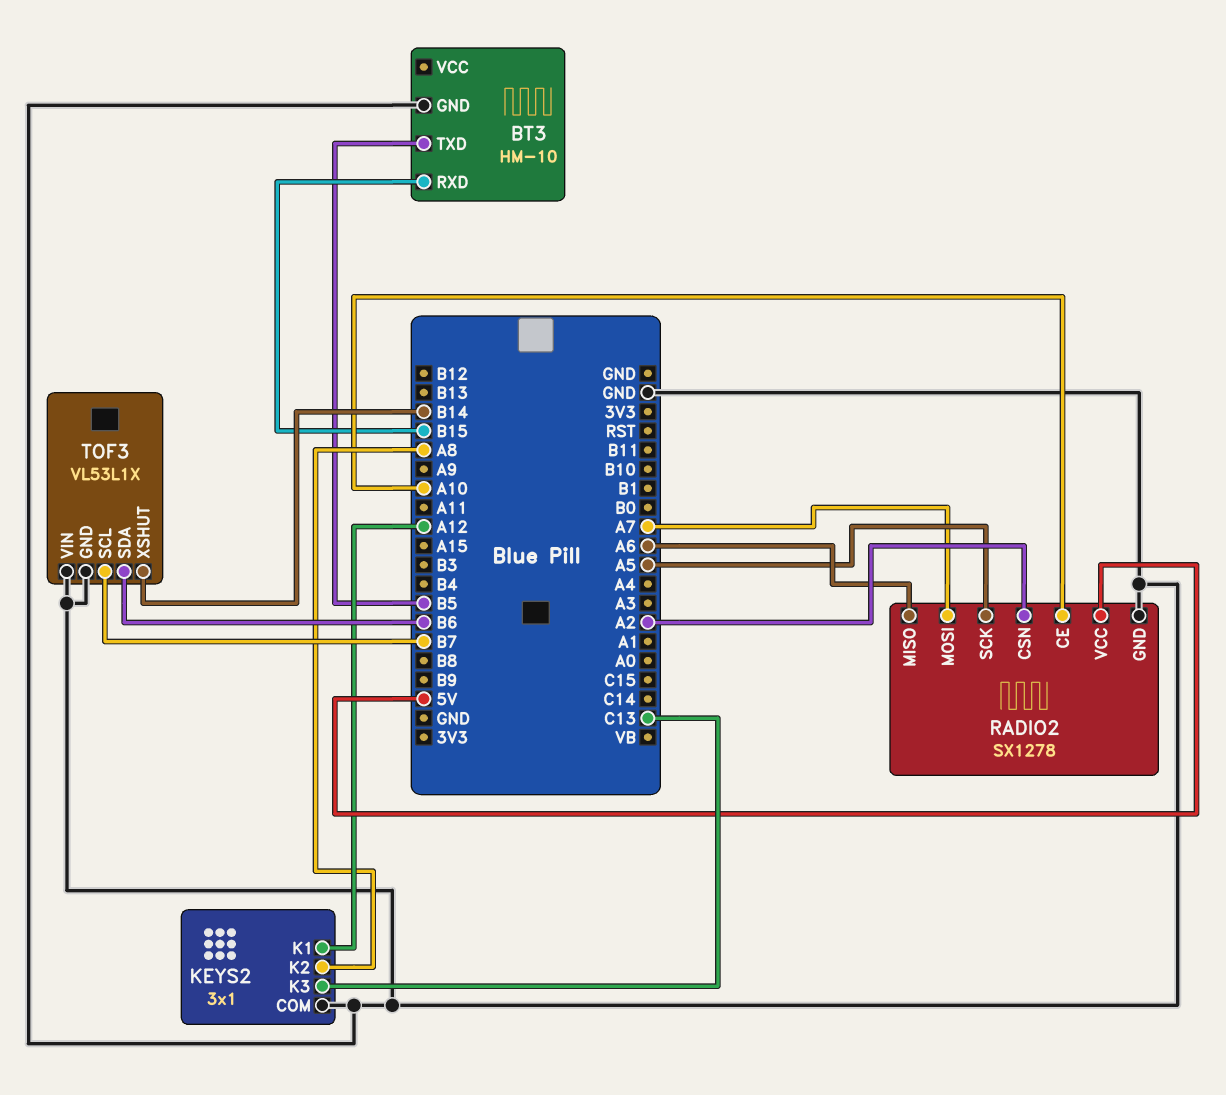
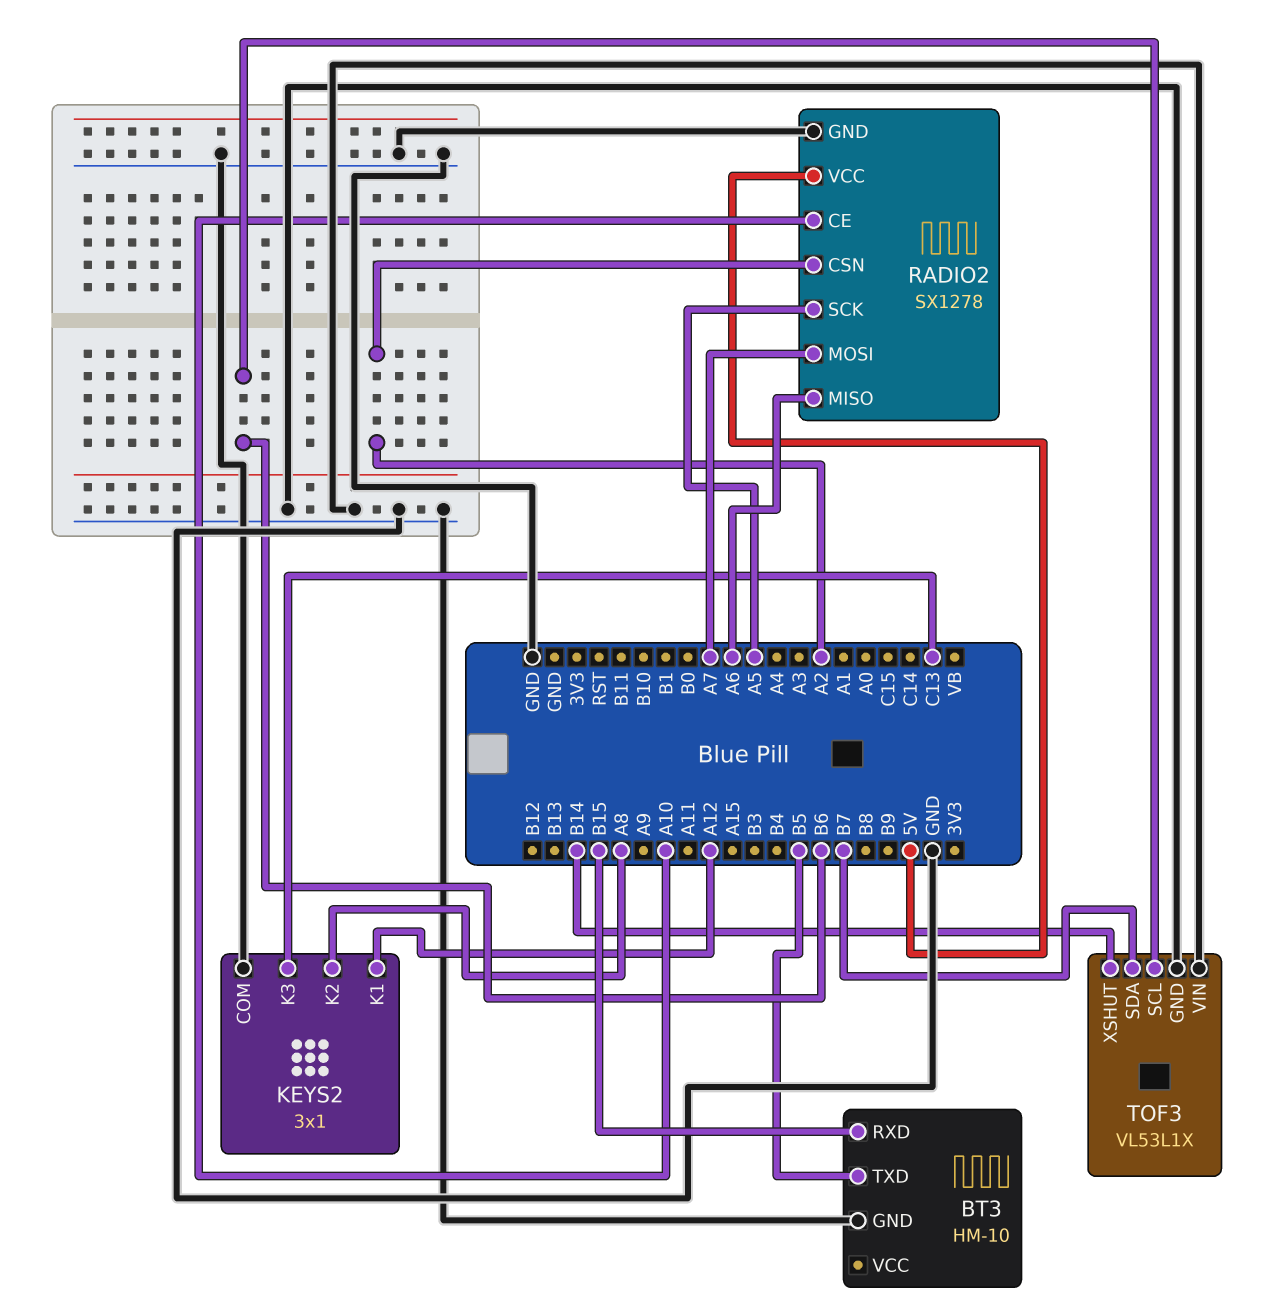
TOF3 pin SCL: B7 -> B6
TOF3 pin SDA: B6 -> B7

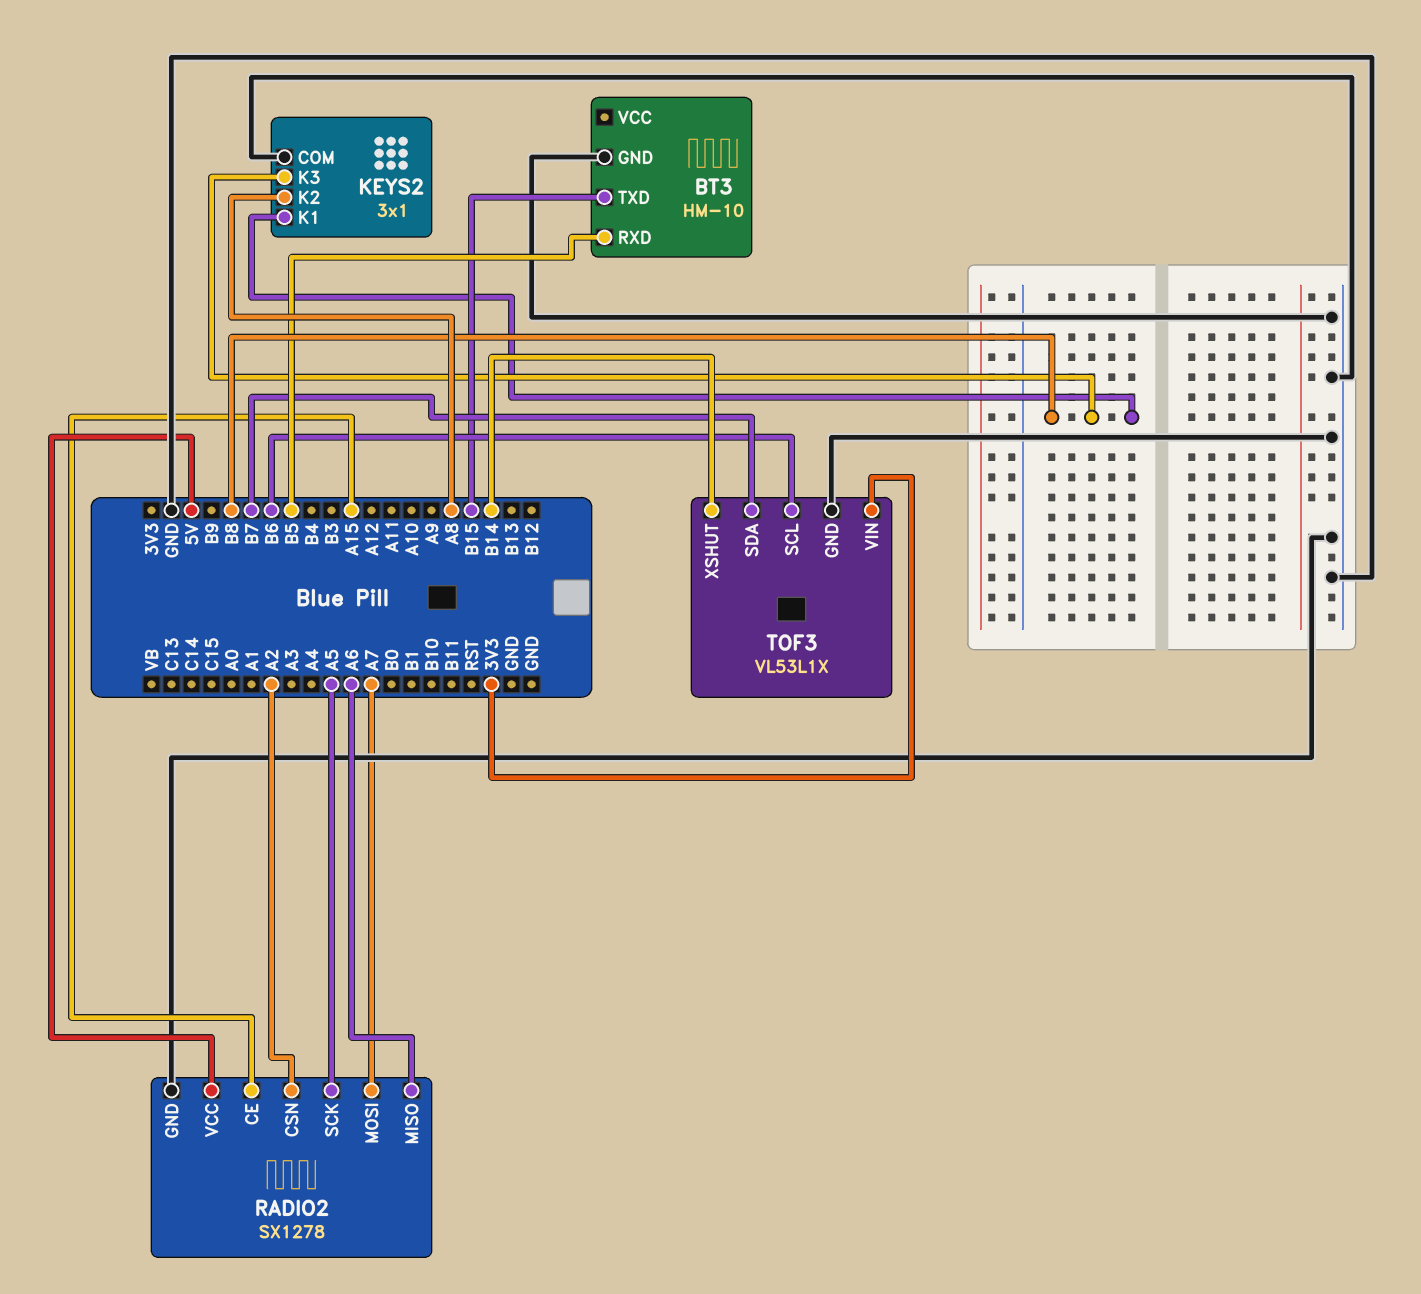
BT3 pin RXD: B15 -> B5
BT3 pin TXD: B5 -> B15
KEYS2 pin K1: A12 -> B8
KEYS2 pin K3: C13 -> B8
RADIO2 pin CE: A10 -> A15
TOF3 pin VIN: GND -> 3V3

